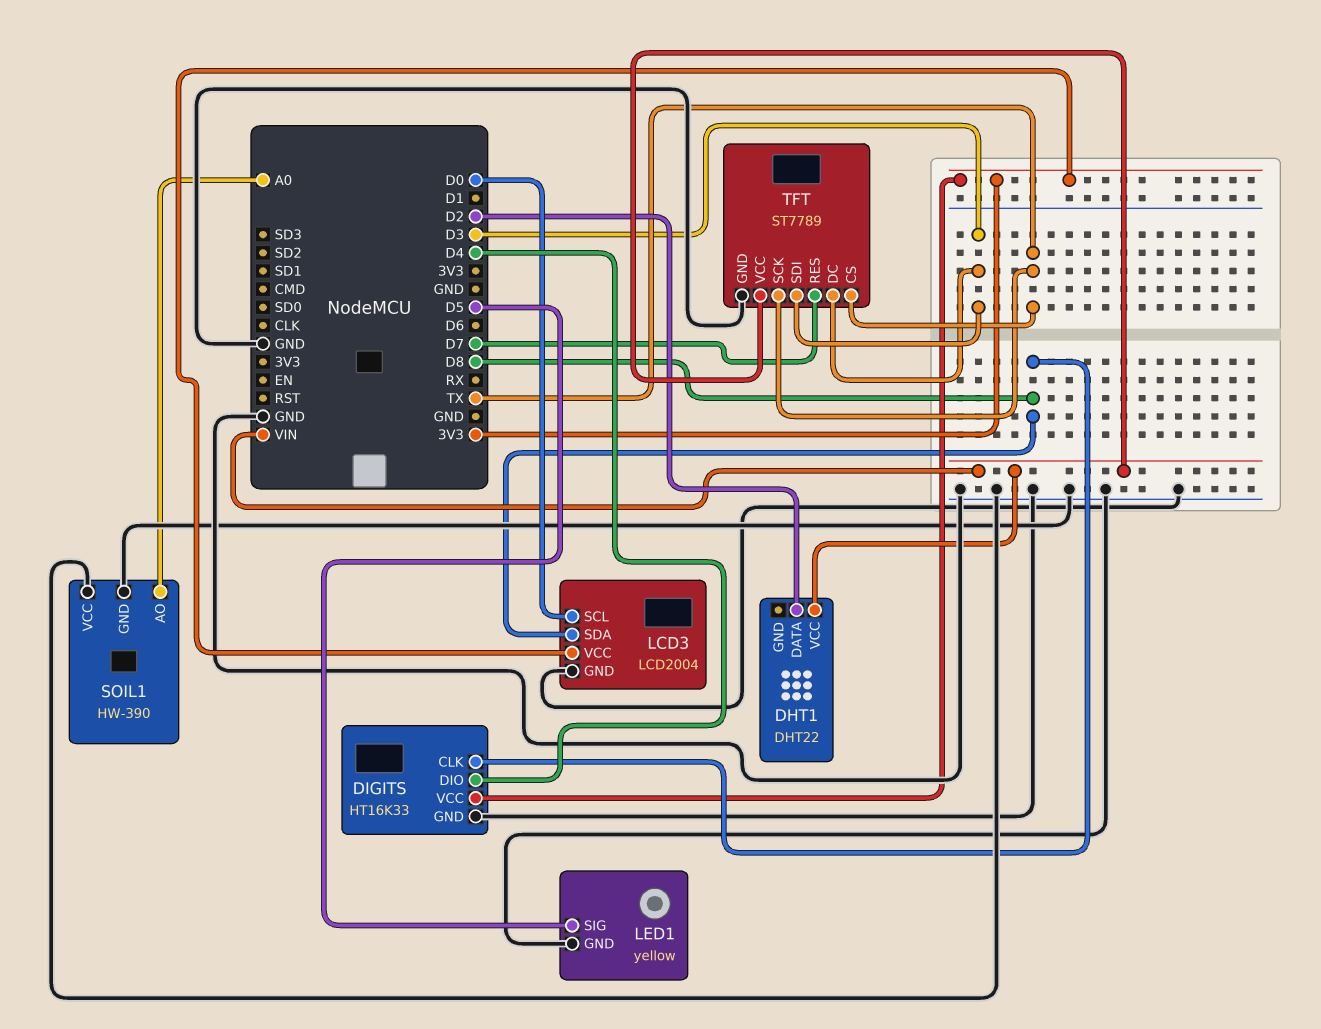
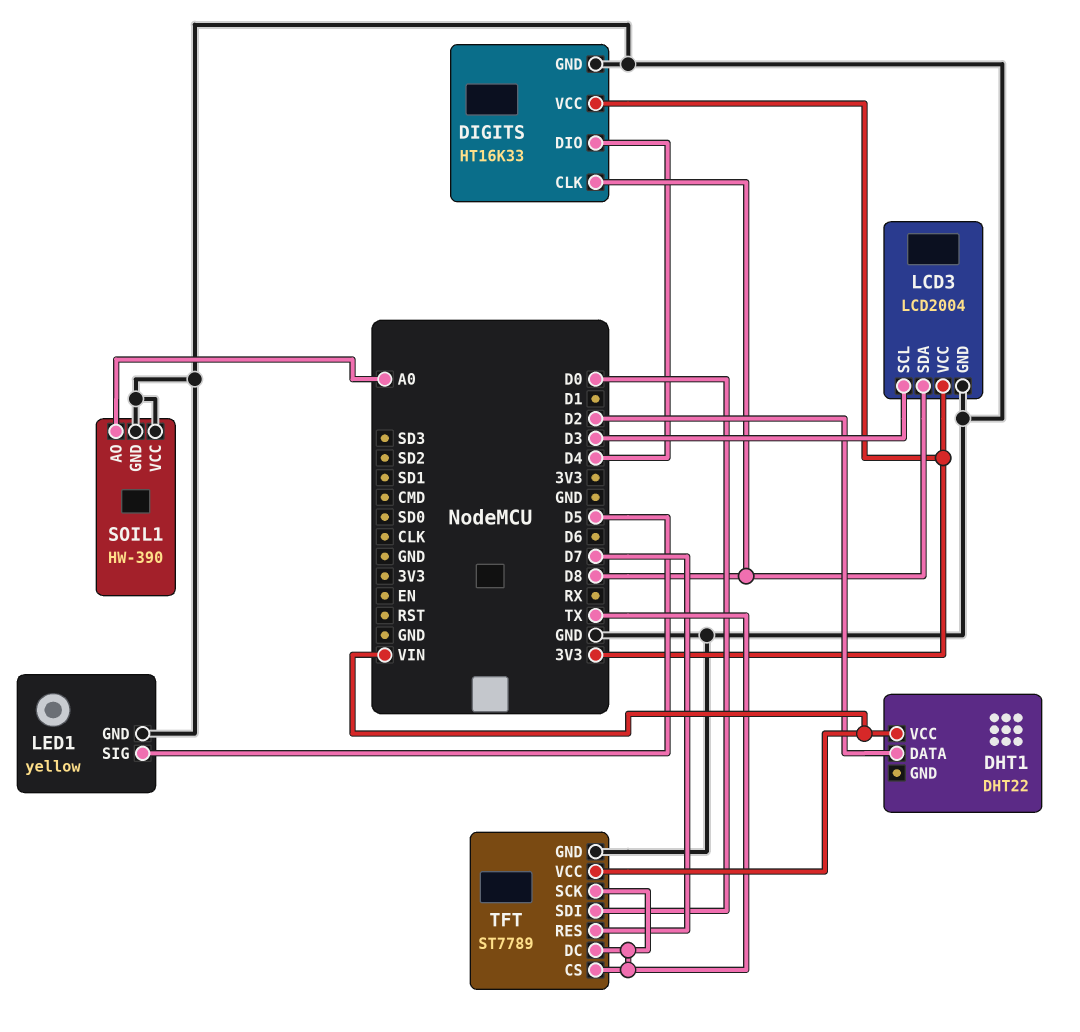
LCD3 pin SCL: D0 -> D3
TFT pin DC: D3 -> TX
TFT pin SDI: D3 -> D0

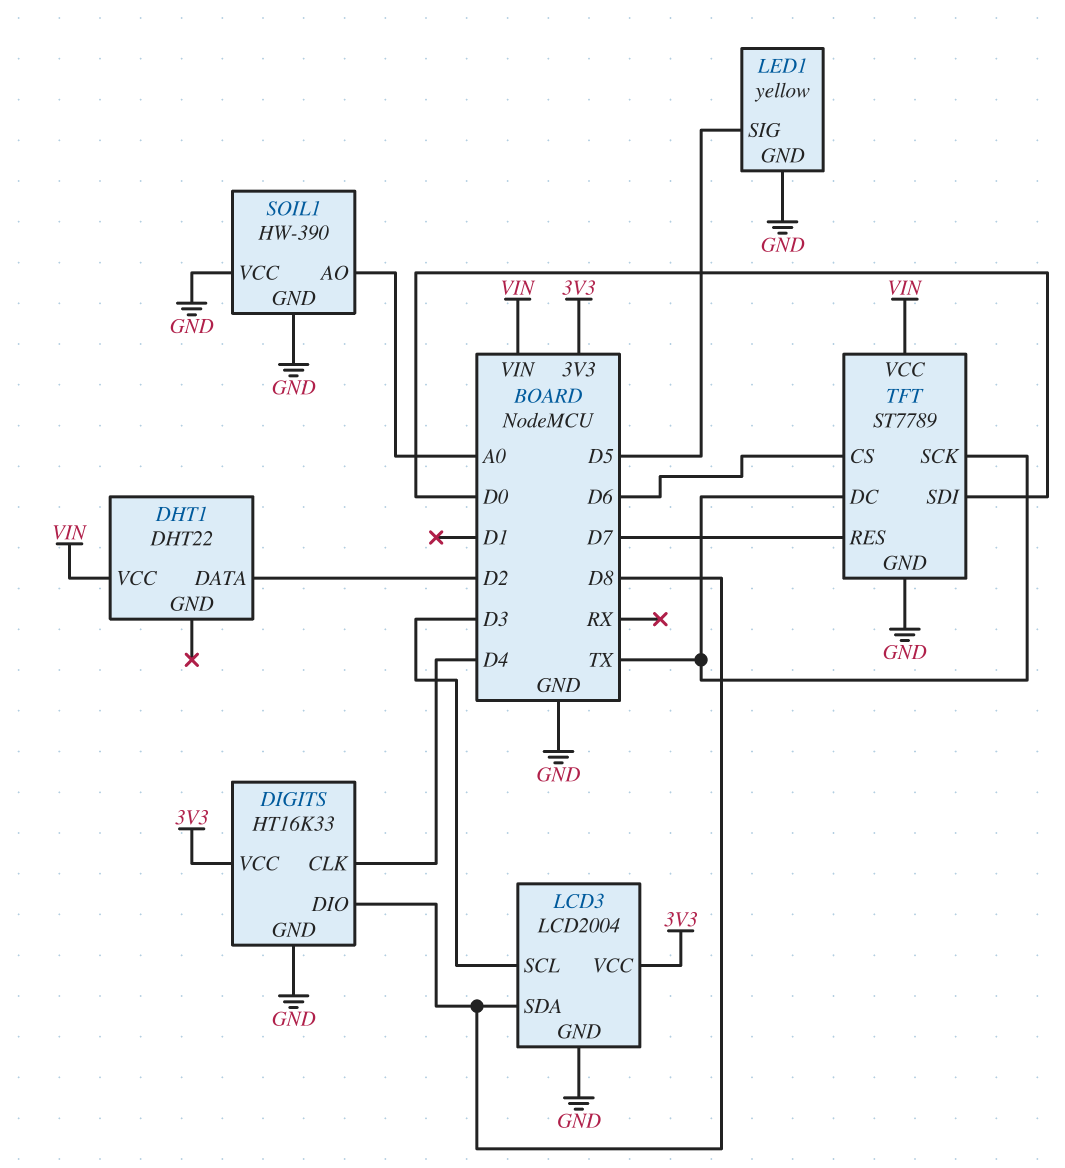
DIGITS pin CLK: D8 -> D4
DIGITS pin DIO: D4 -> D8
TFT pin CS: TX -> D6

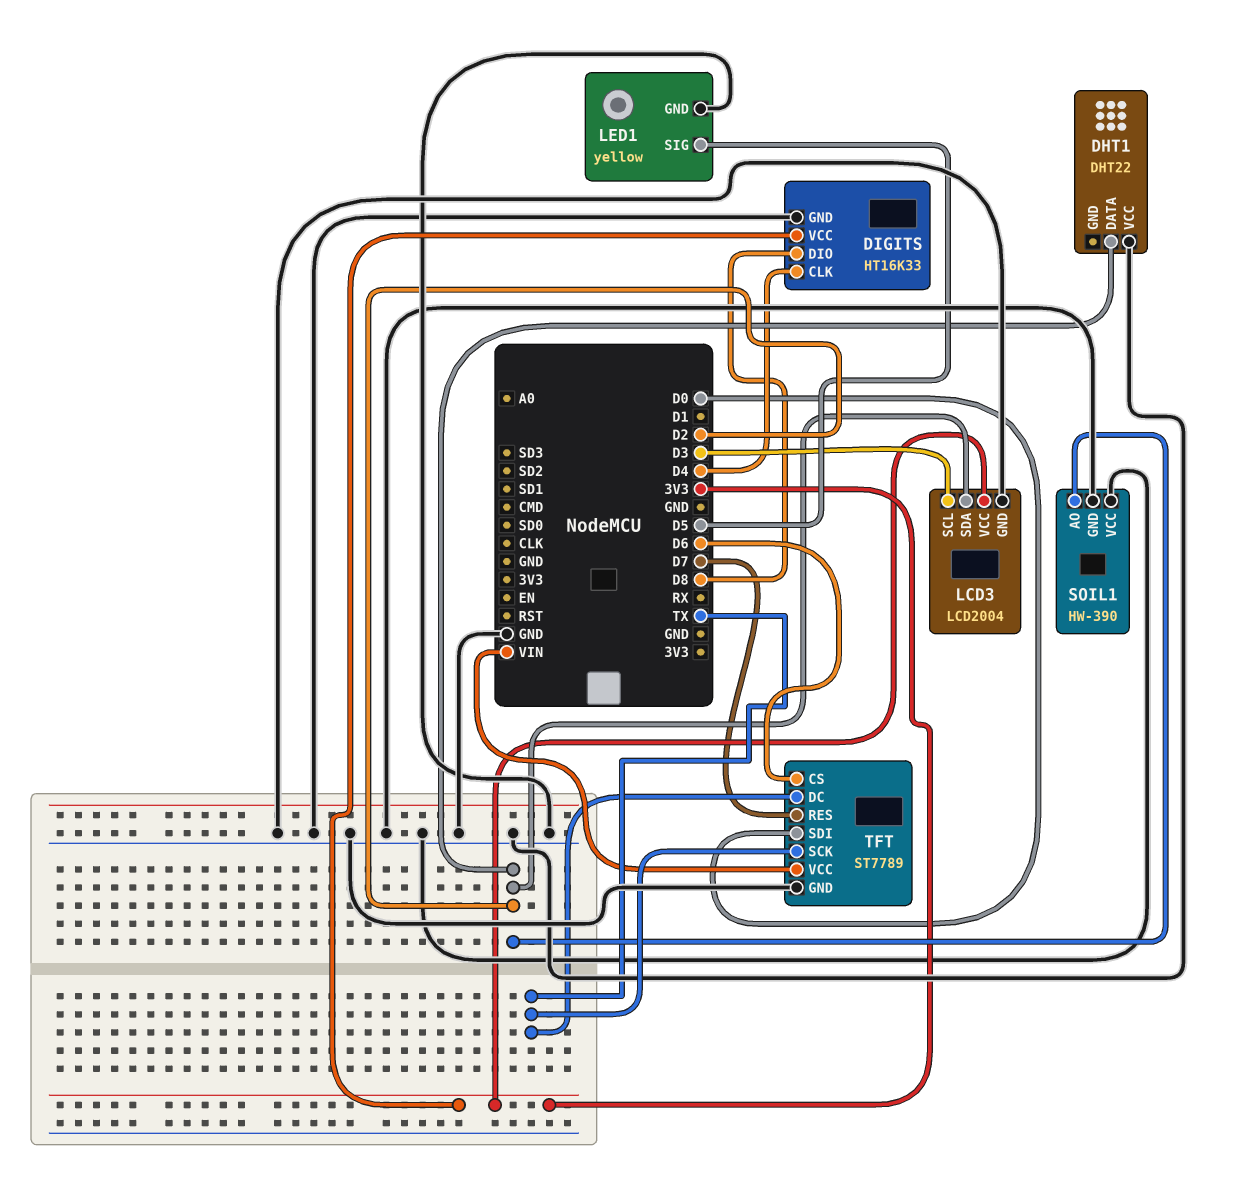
DHT1 pin VCC: VIN -> GND
LCD3 pin SDA: D8 -> D2
SOIL1 pin AO: A0 -> D2

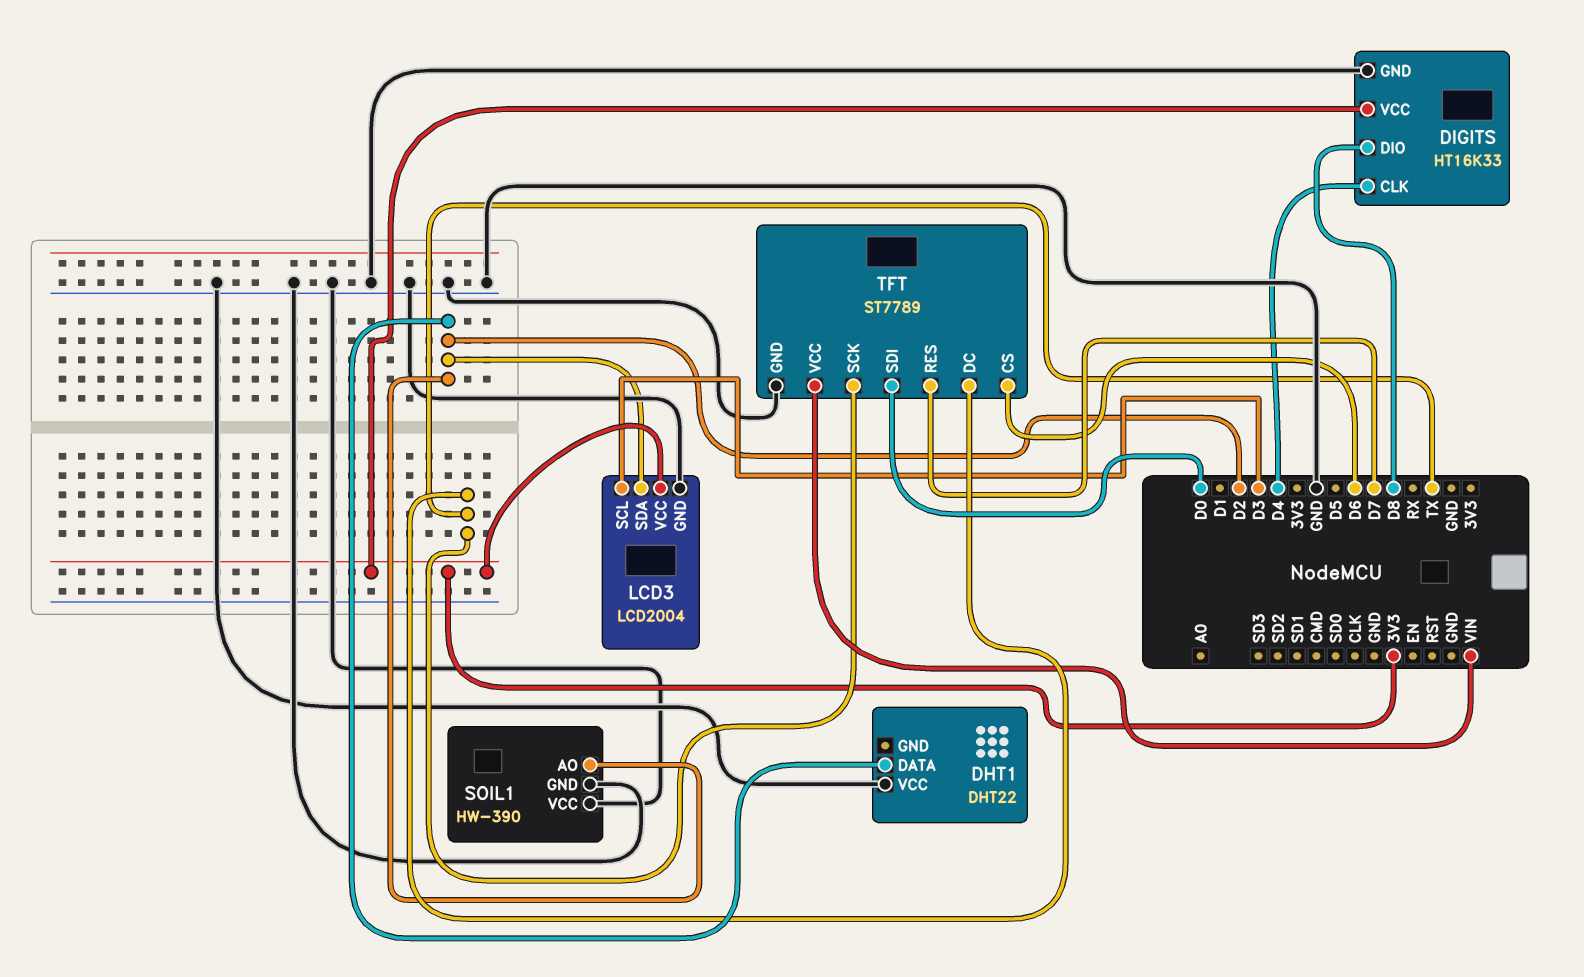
LED1: yellow -> none
LED1 pin GND: GND -> none
LED1 pin SIG: D5 -> none

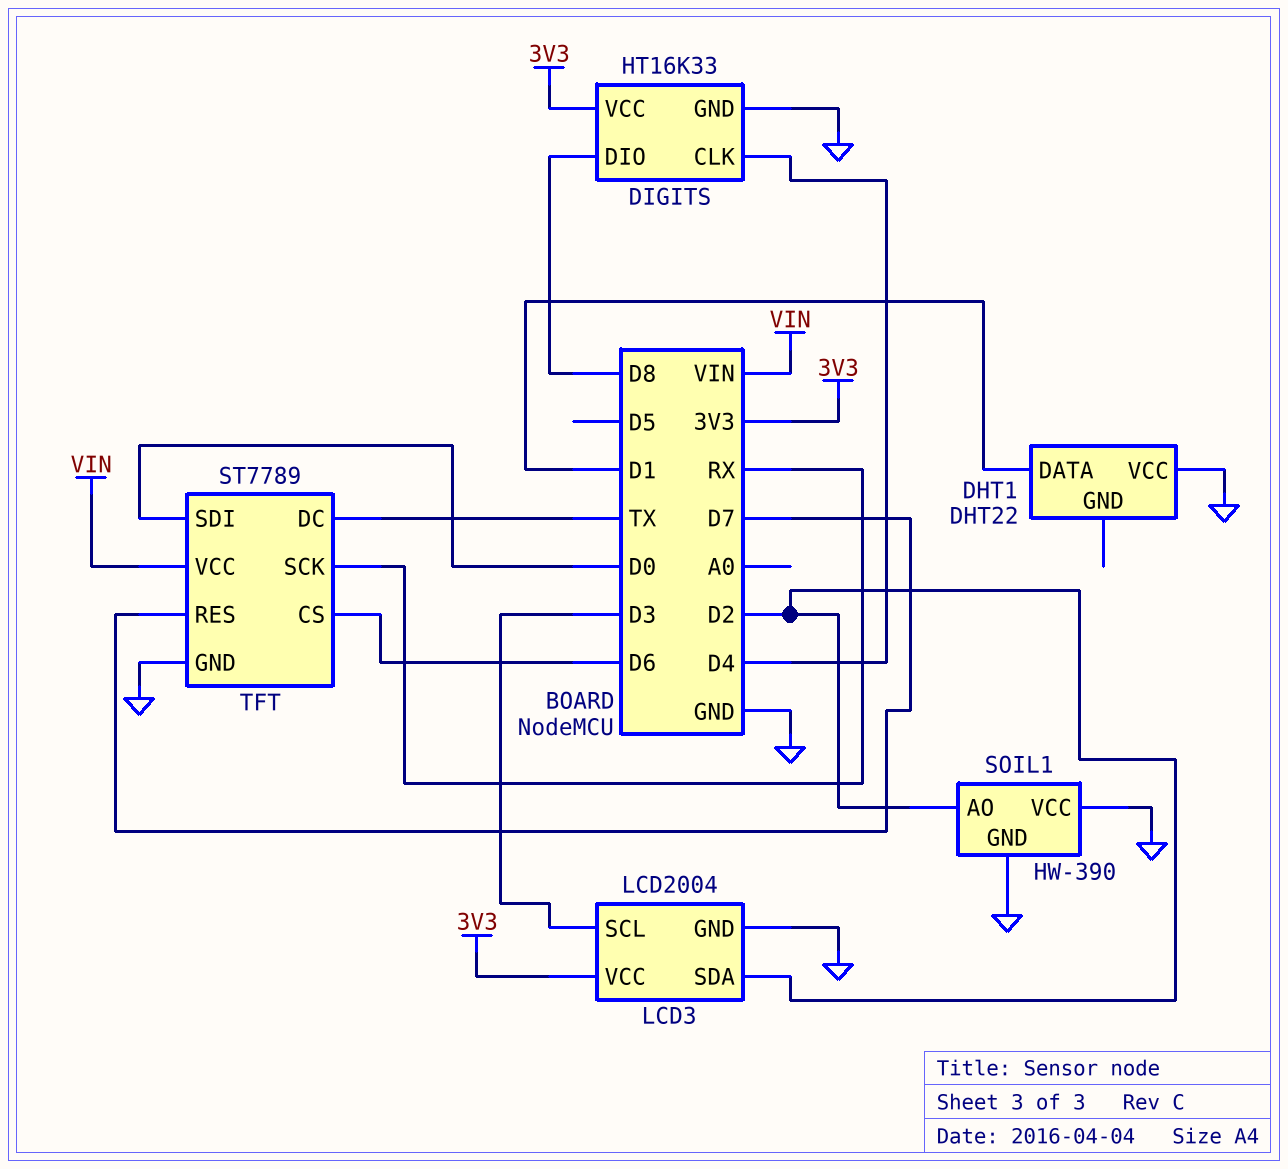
DHT1 pin DATA: D2 -> D1
TFT pin SCK: TX -> RX

